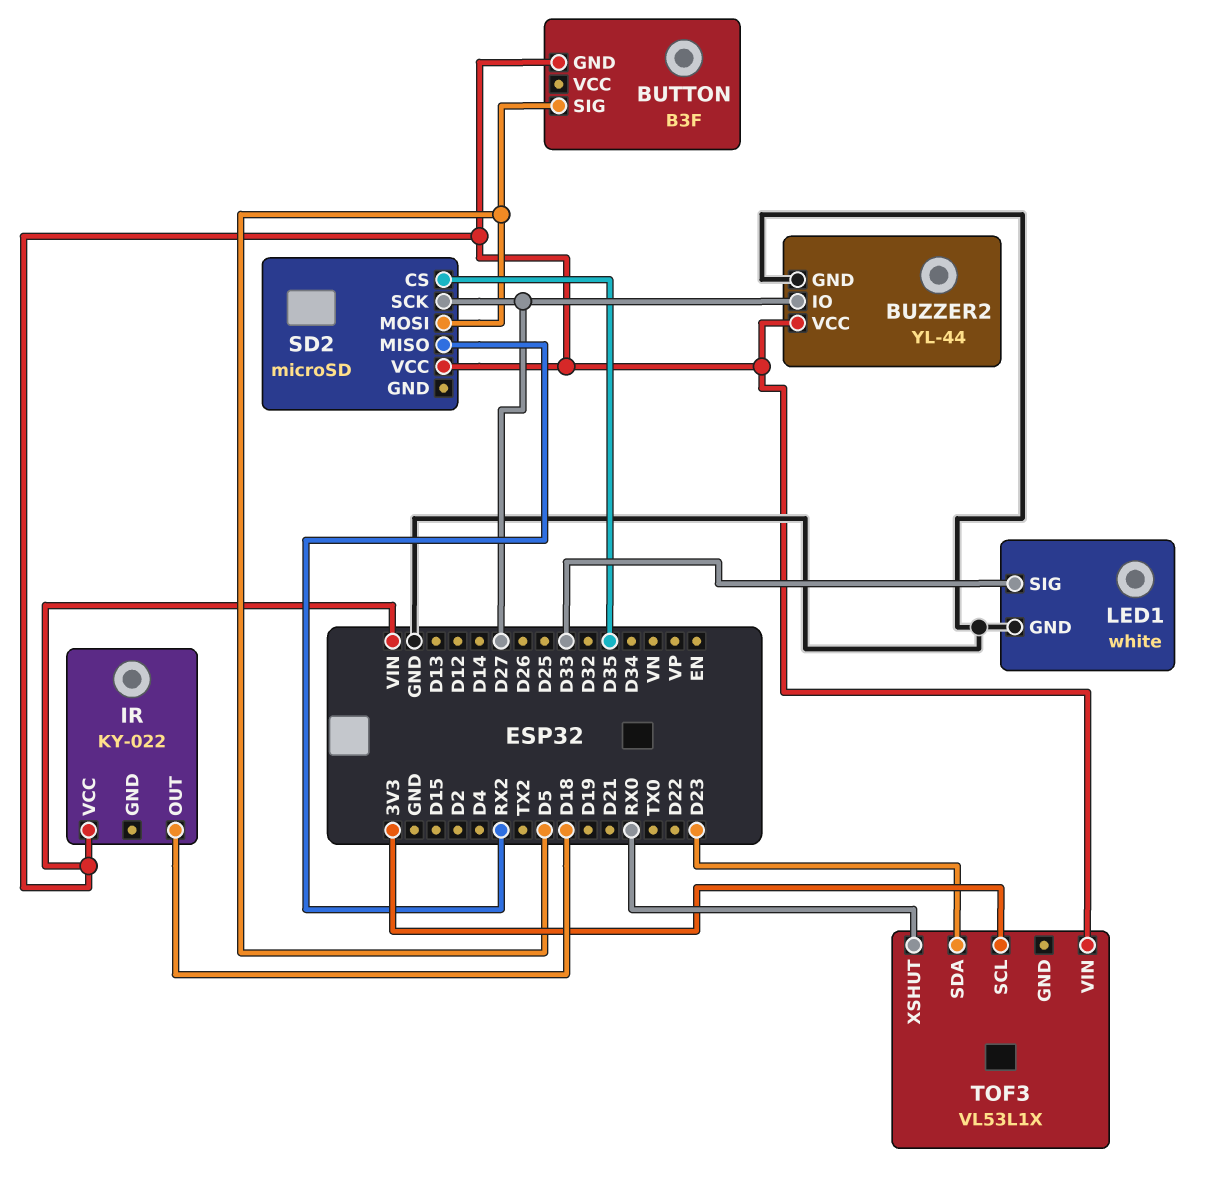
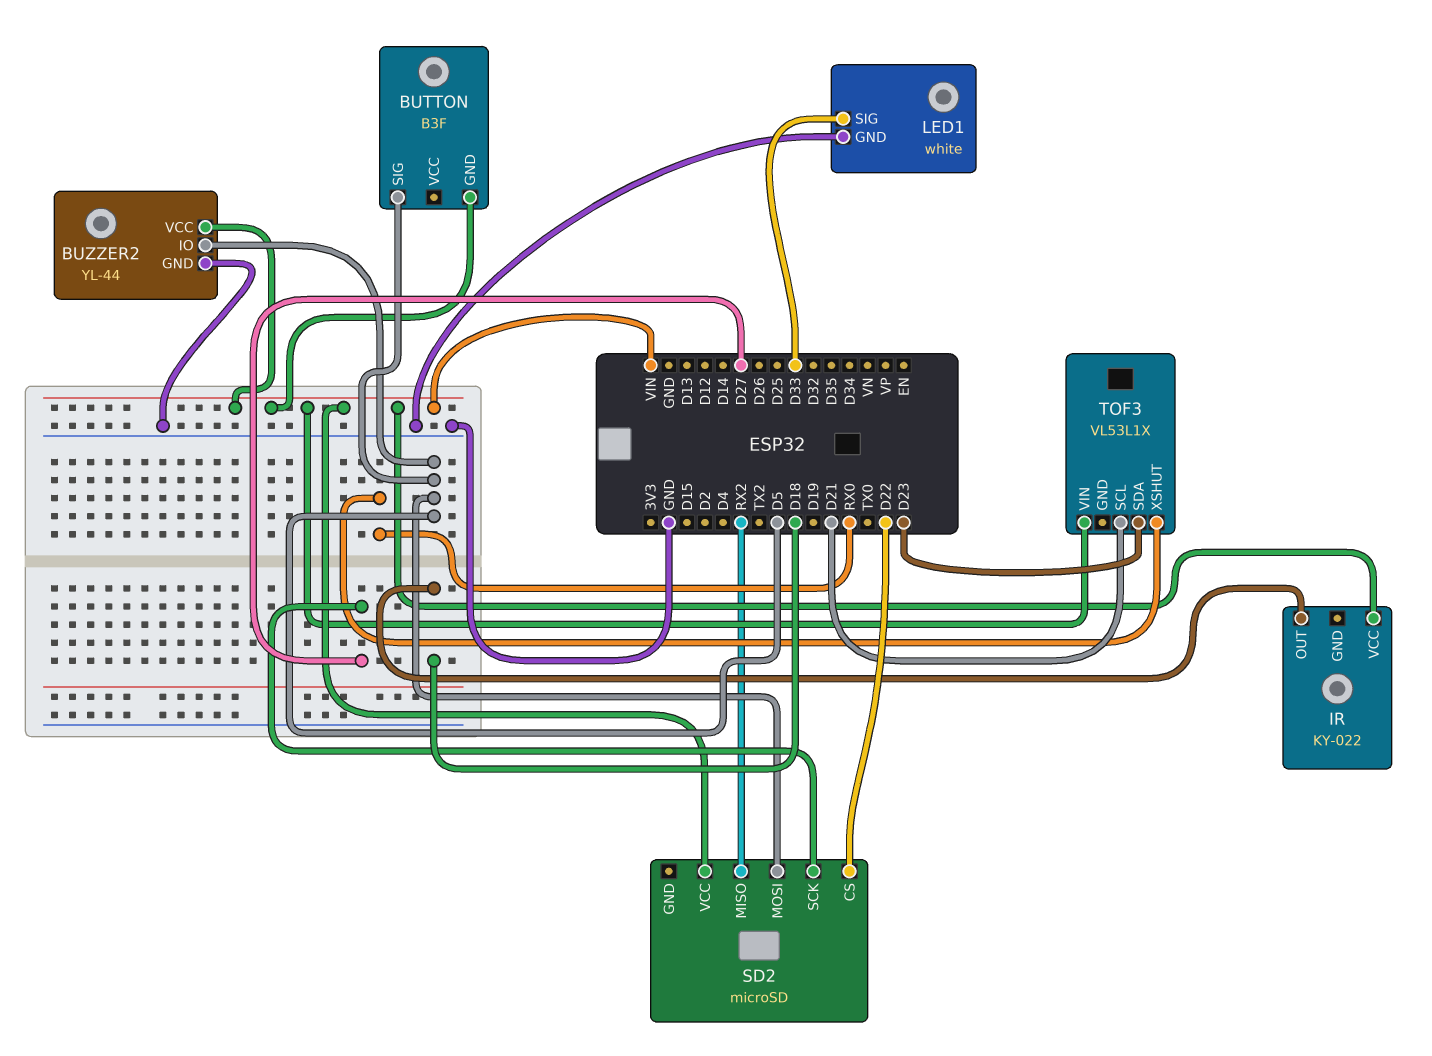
BUZZER2 pin IO: D27 -> D5
SD2 pin CS: D35 -> D22
TOF3 pin SCL: 3V3 -> D21

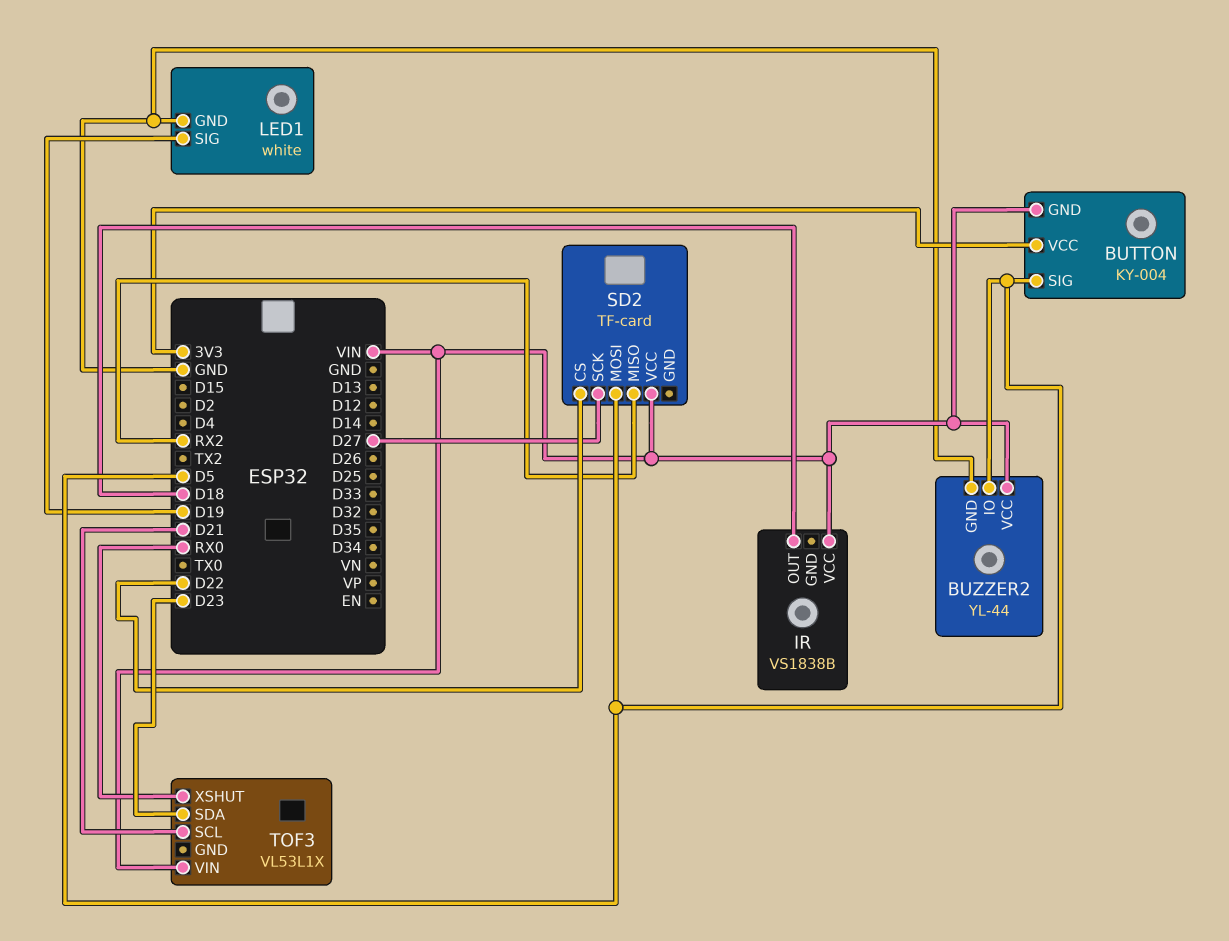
BUTTON: B3F -> KY-004
BUTTON pin VCC: none -> 3V3
IR: KY-022 -> VS1838B
LED1 pin SIG: D33 -> D19
SD2: microSD -> TF-card

